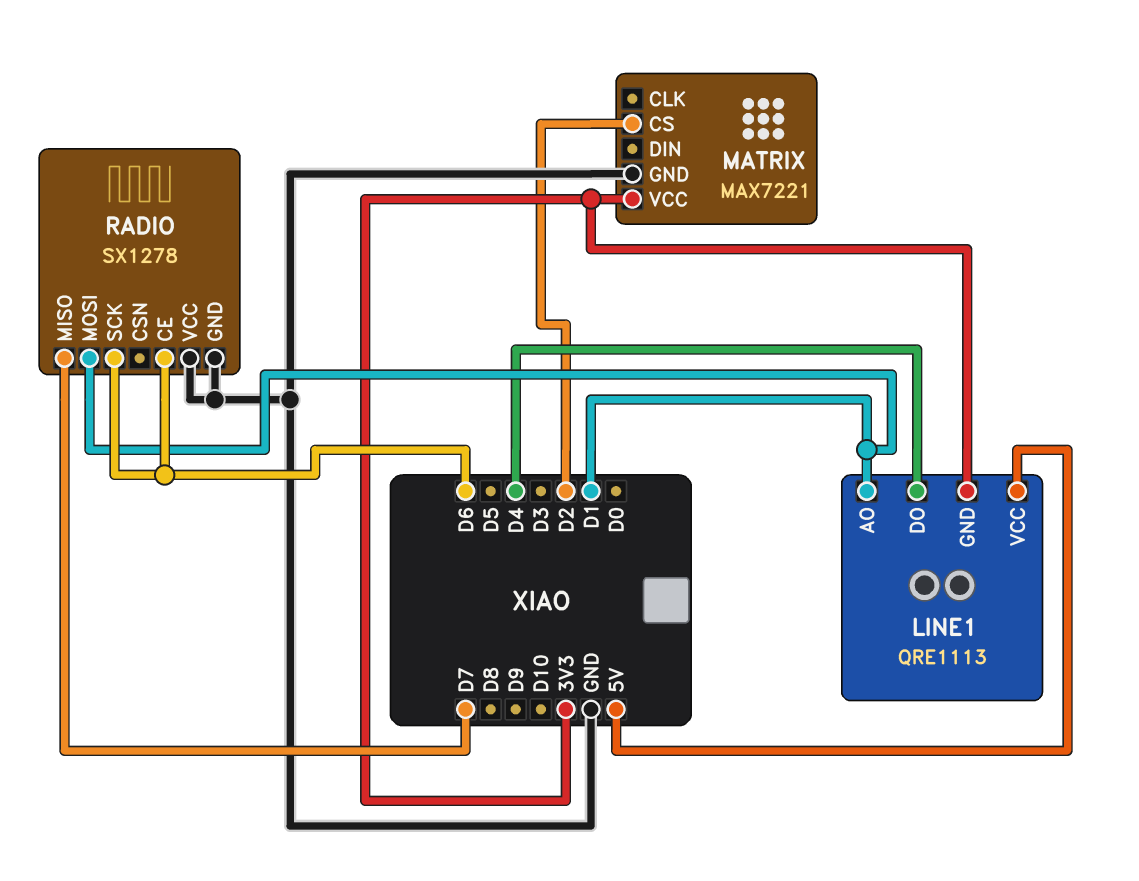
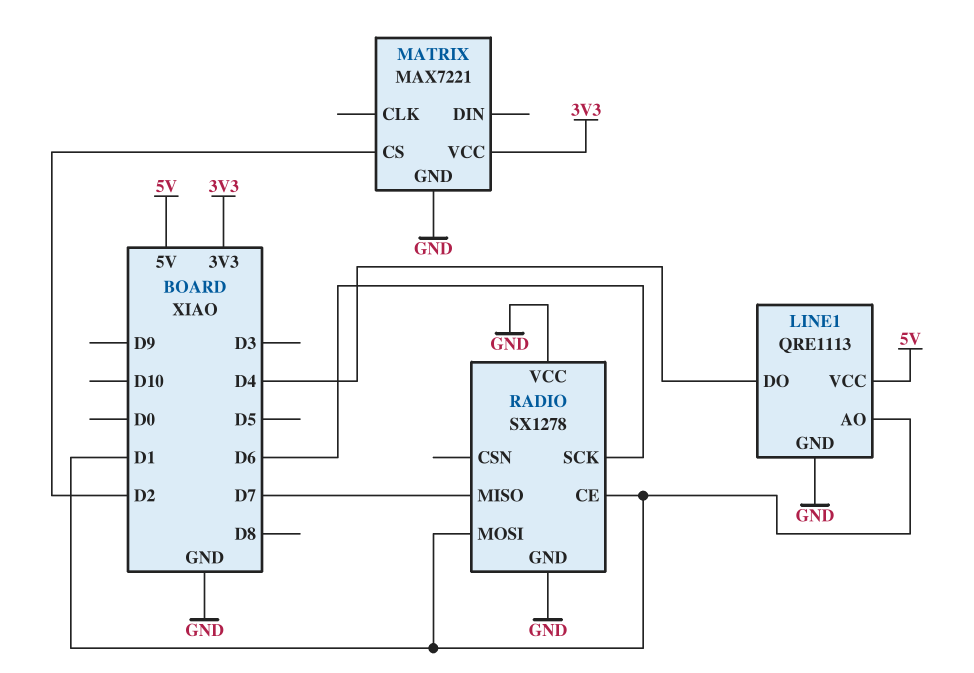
LINE1 pin GND: 3V3 -> GND
RADIO pin CE: D6 -> D1

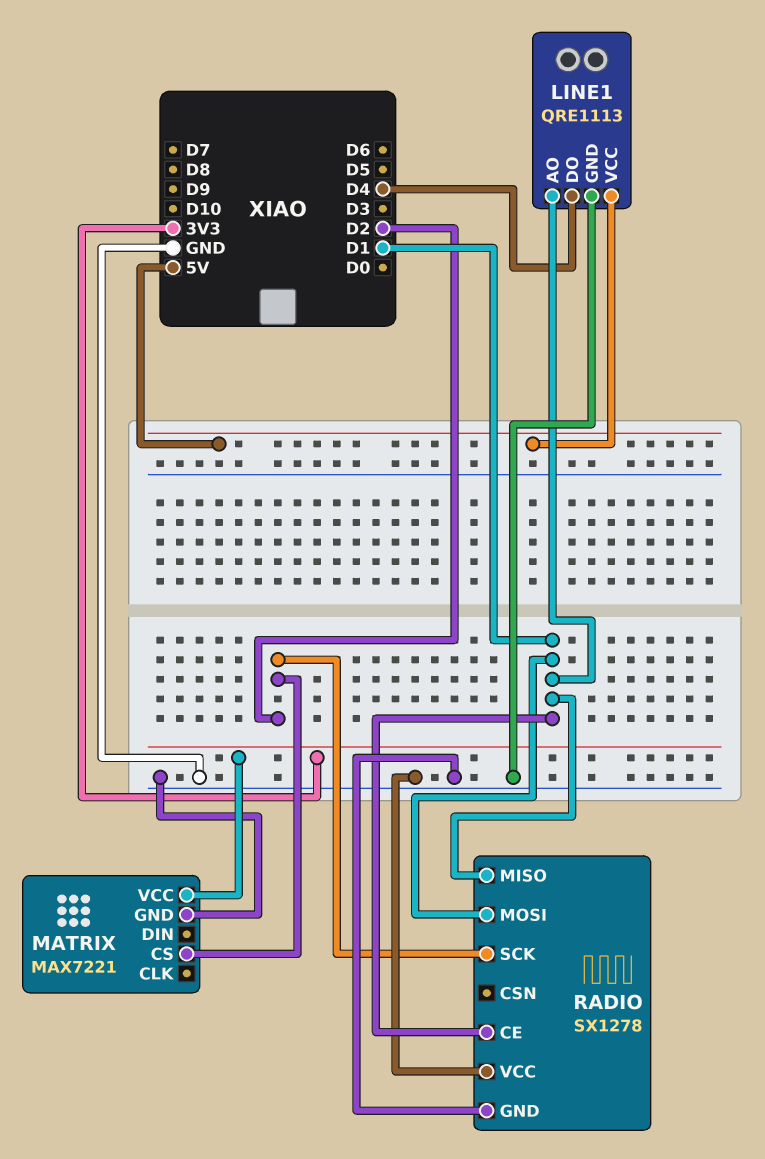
RADIO pin MISO: D7 -> D1
RADIO pin SCK: D6 -> D2

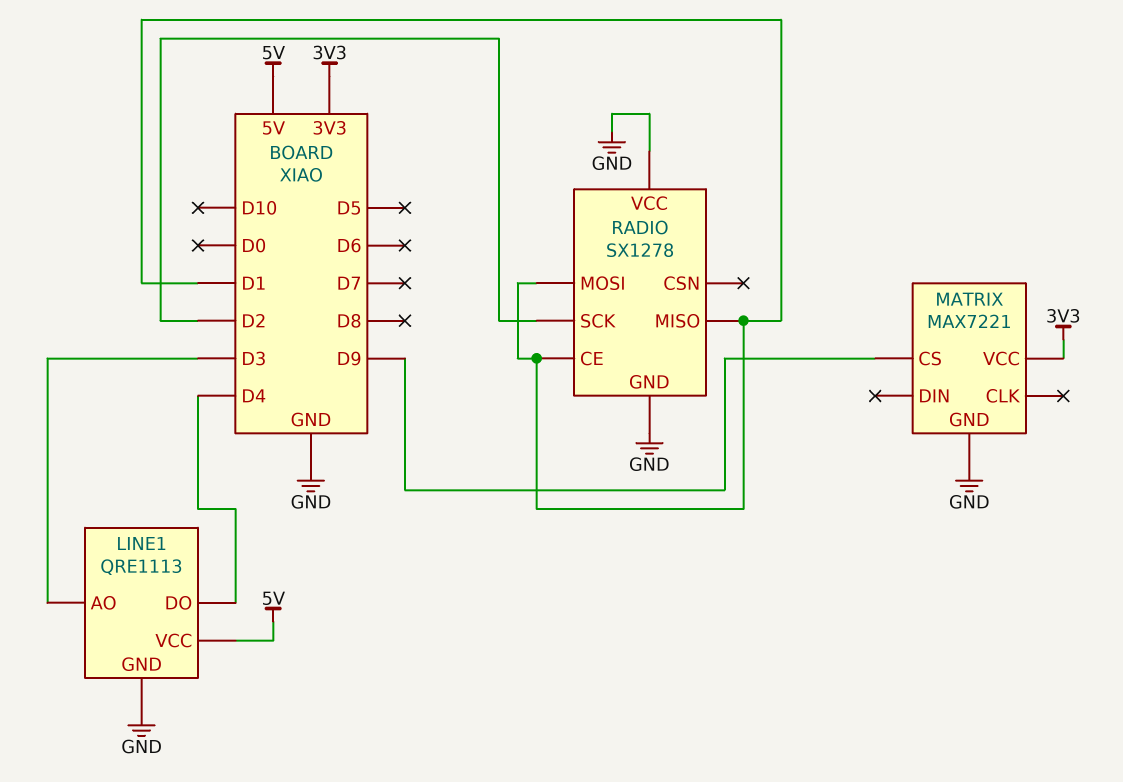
LINE1 pin AO: D1 -> D3
MATRIX pin CS: D2 -> D9

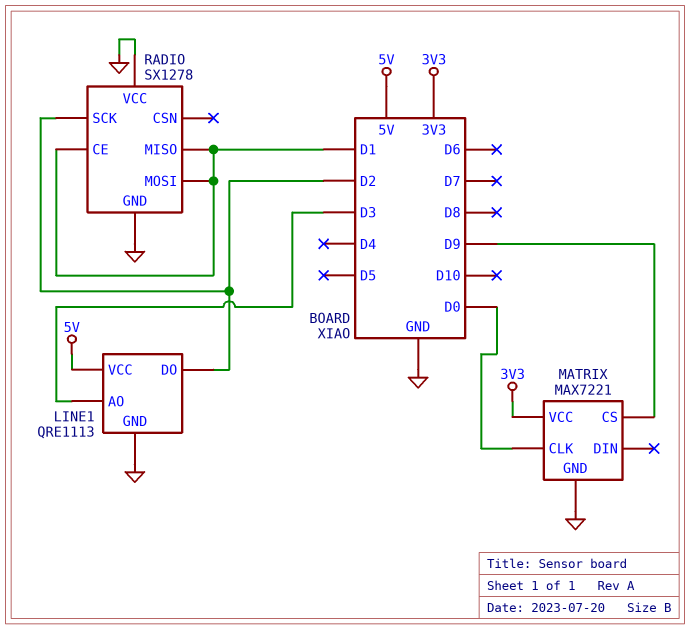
LINE1 pin DO: D4 -> D2
MATRIX pin CLK: none -> D0

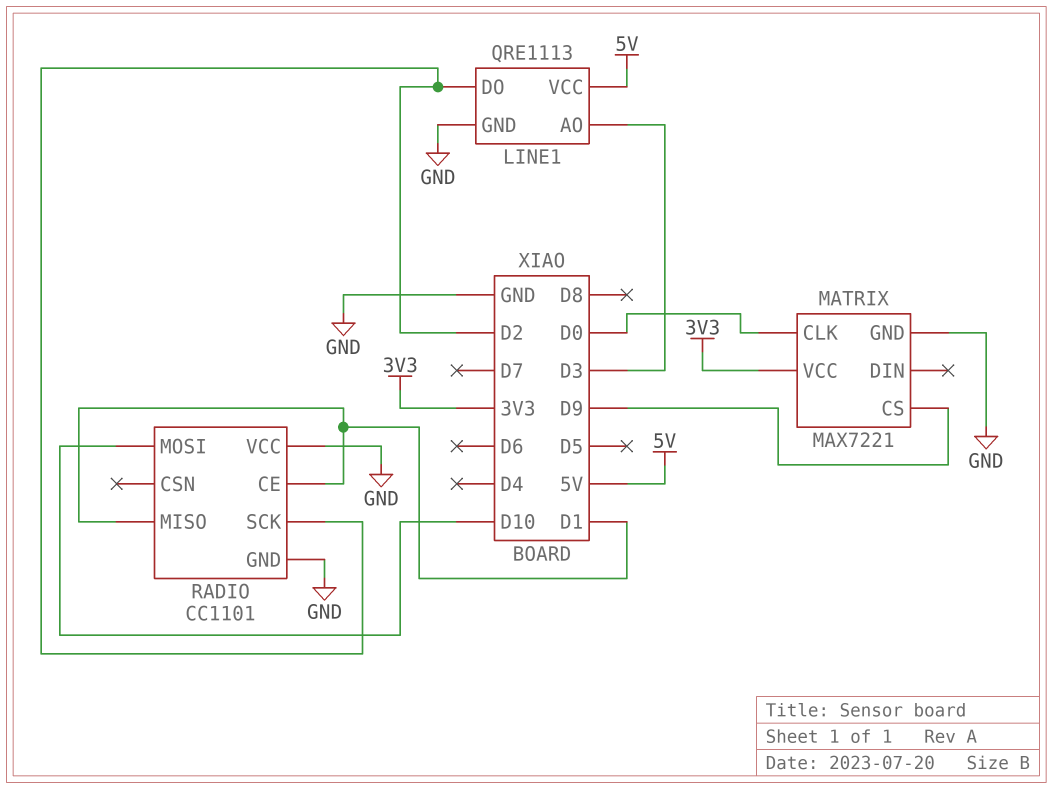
RADIO: SX1278 -> CC1101
RADIO pin MOSI: D1 -> D10

